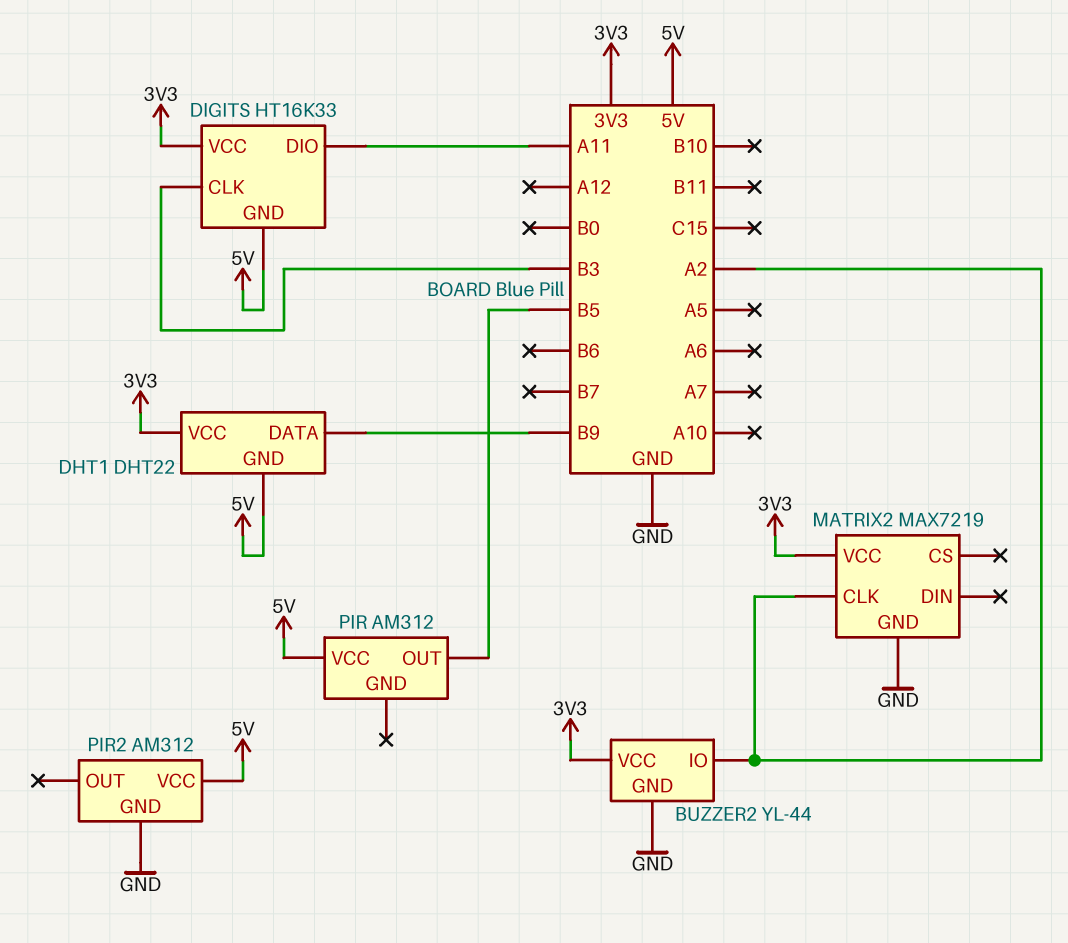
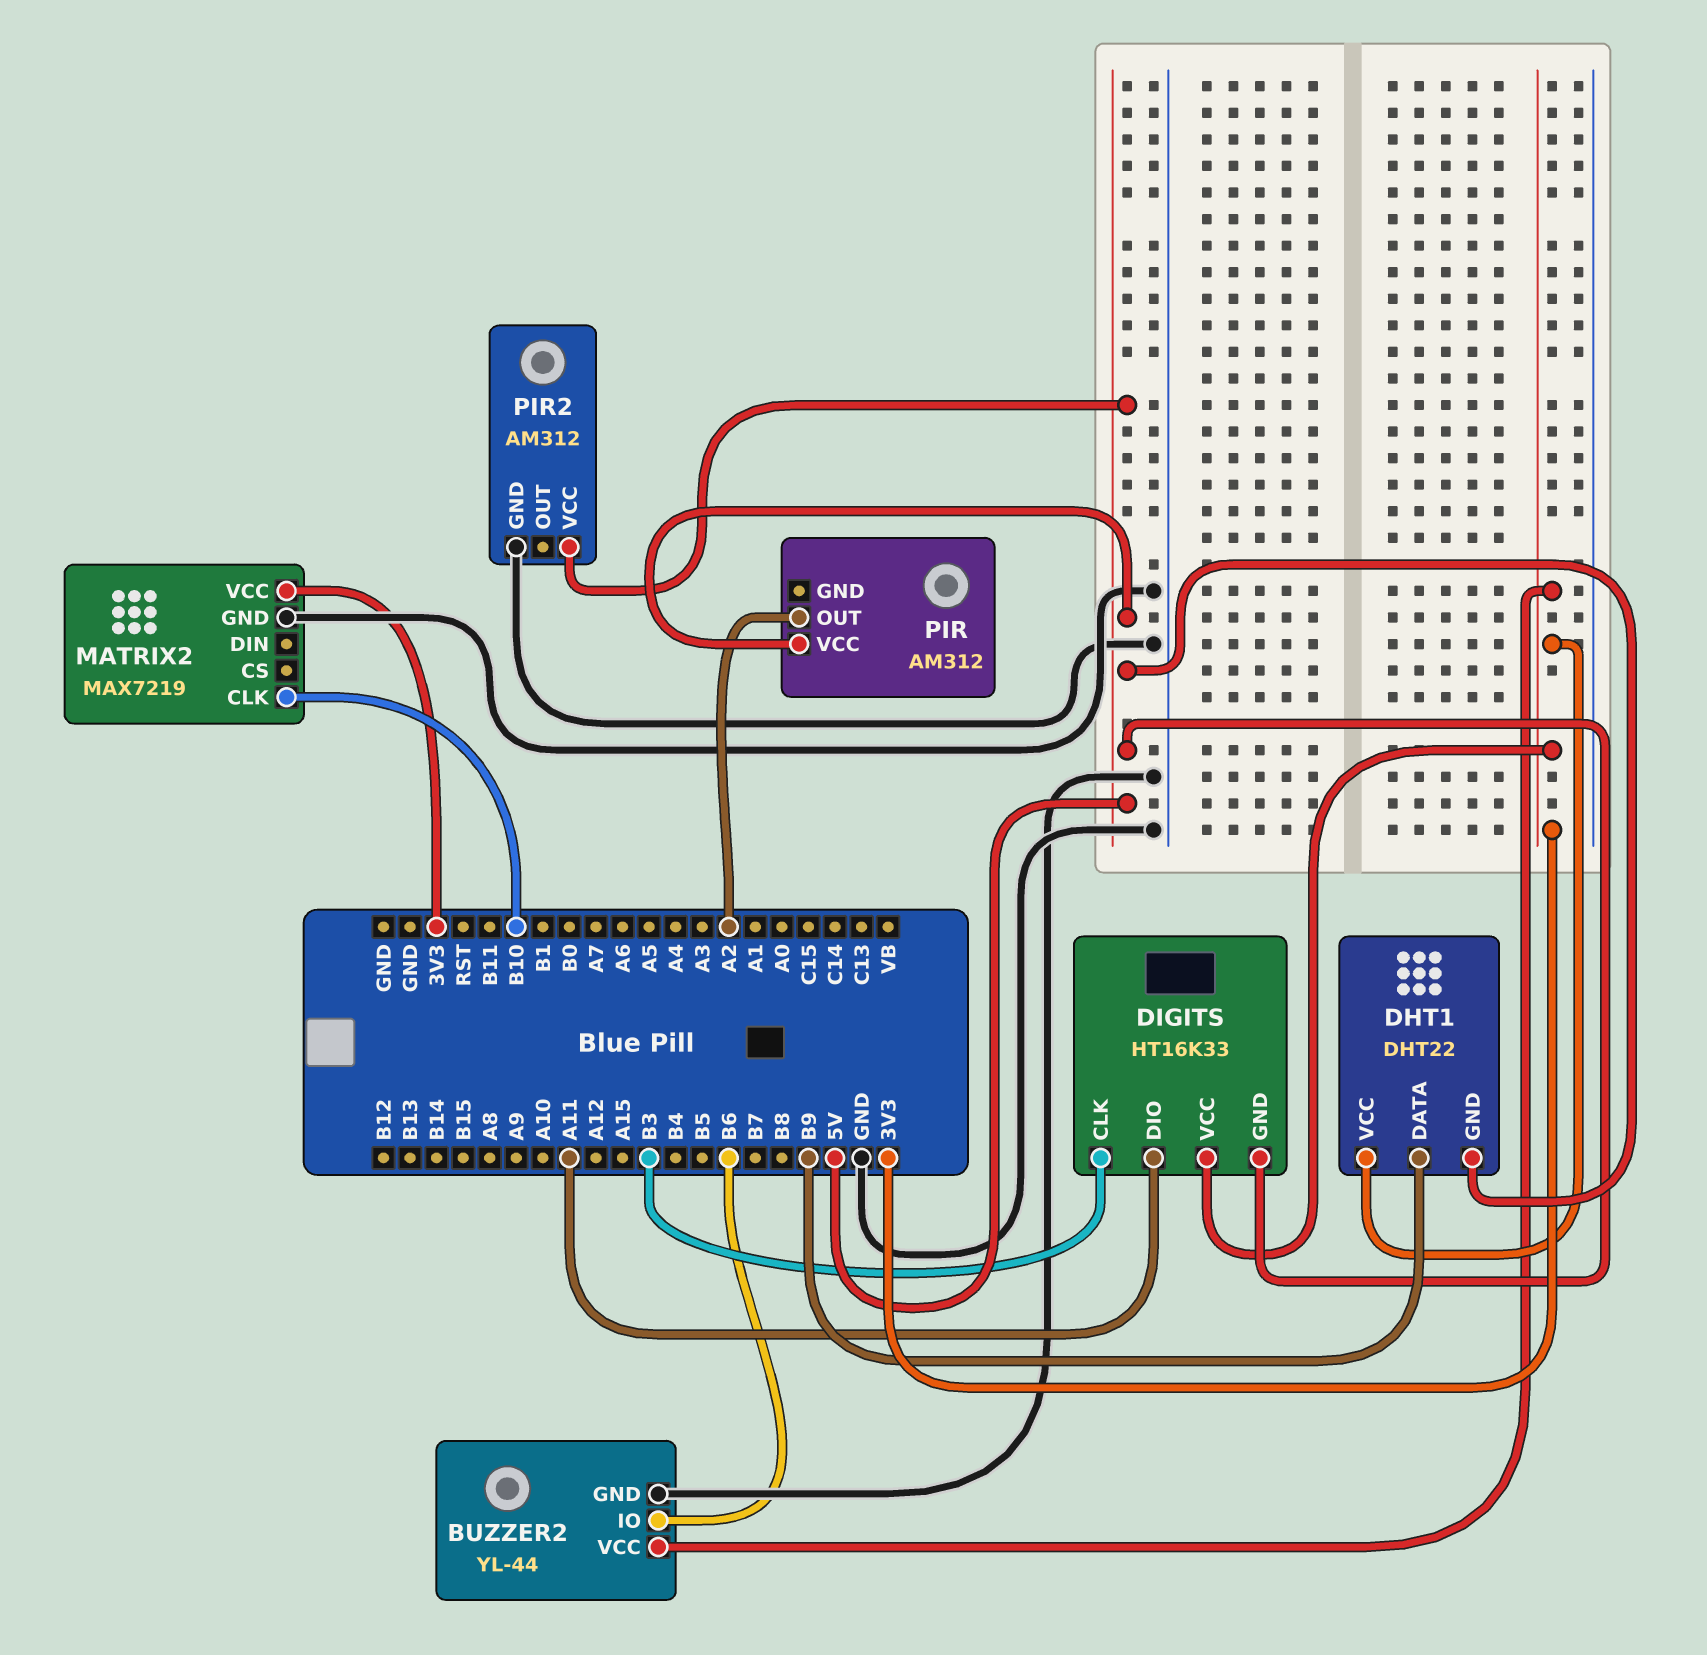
BUZZER2 pin IO: A2 -> B6
MATRIX2 pin CLK: A2 -> B10
PIR pin OUT: B5 -> A2

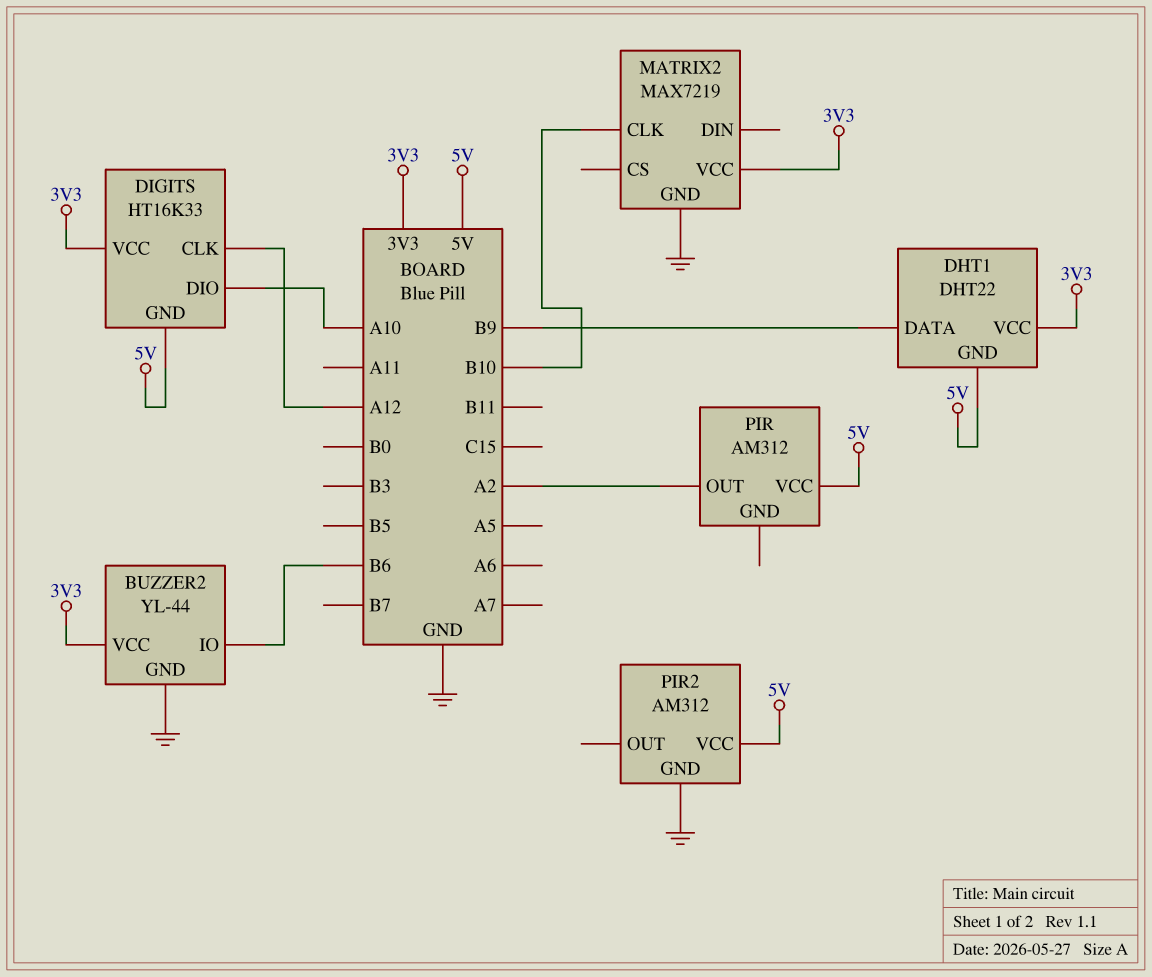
DIGITS pin CLK: B3 -> A12
DIGITS pin DIO: A11 -> A10

